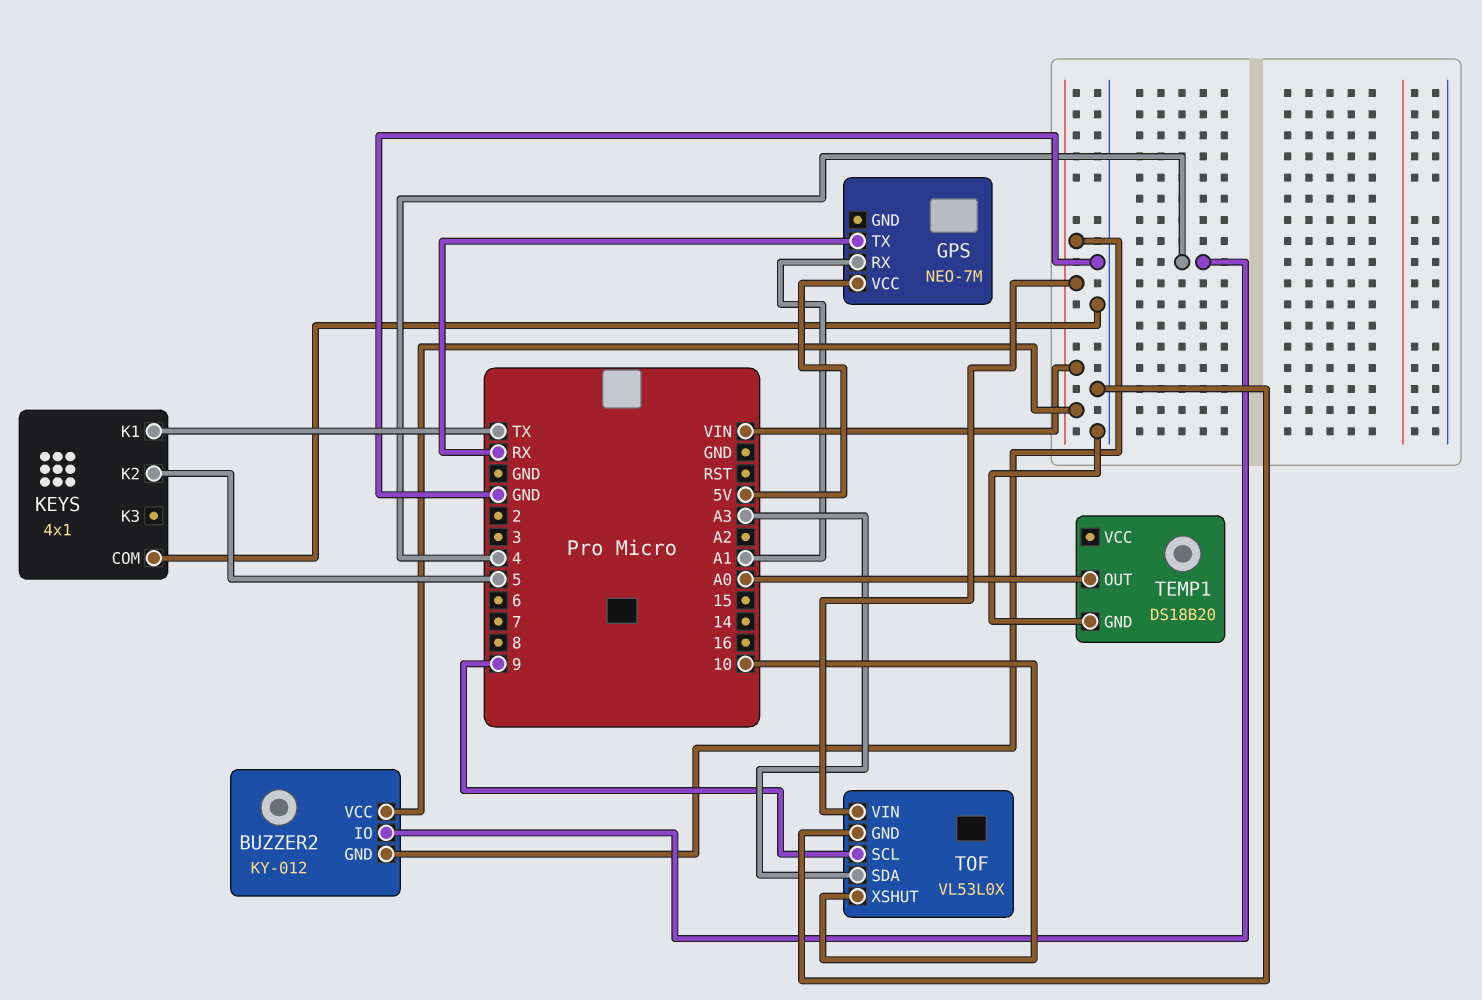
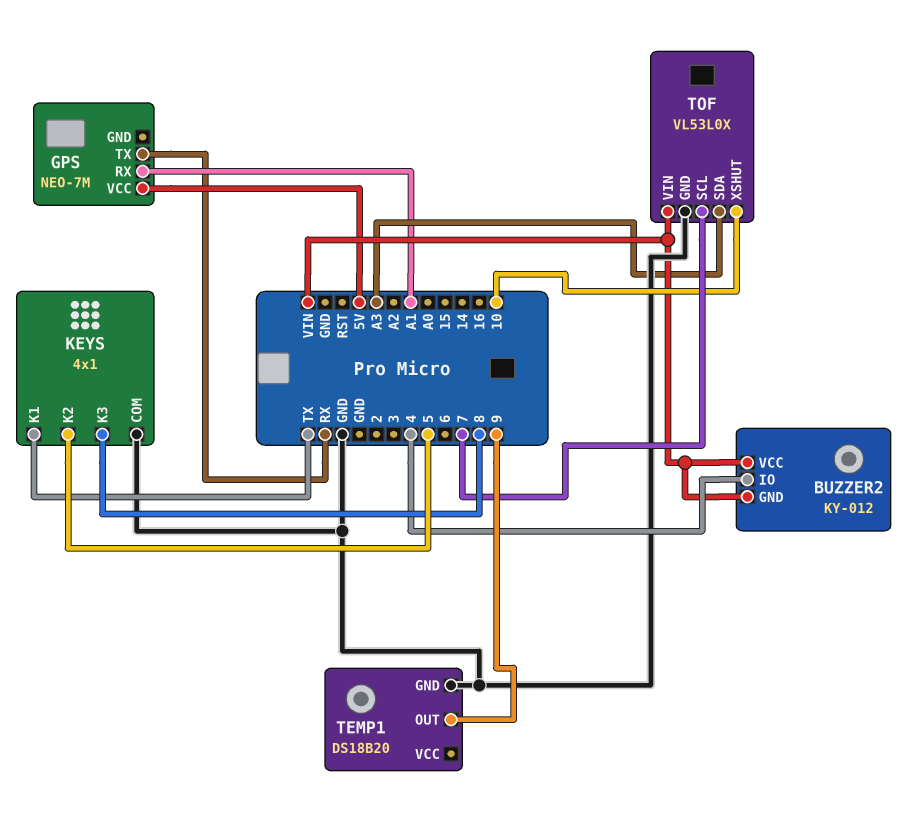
KEYS pin K3: none -> 8
TEMP1 pin OUT: A0 -> 9
TOF pin SCL: 9 -> 7

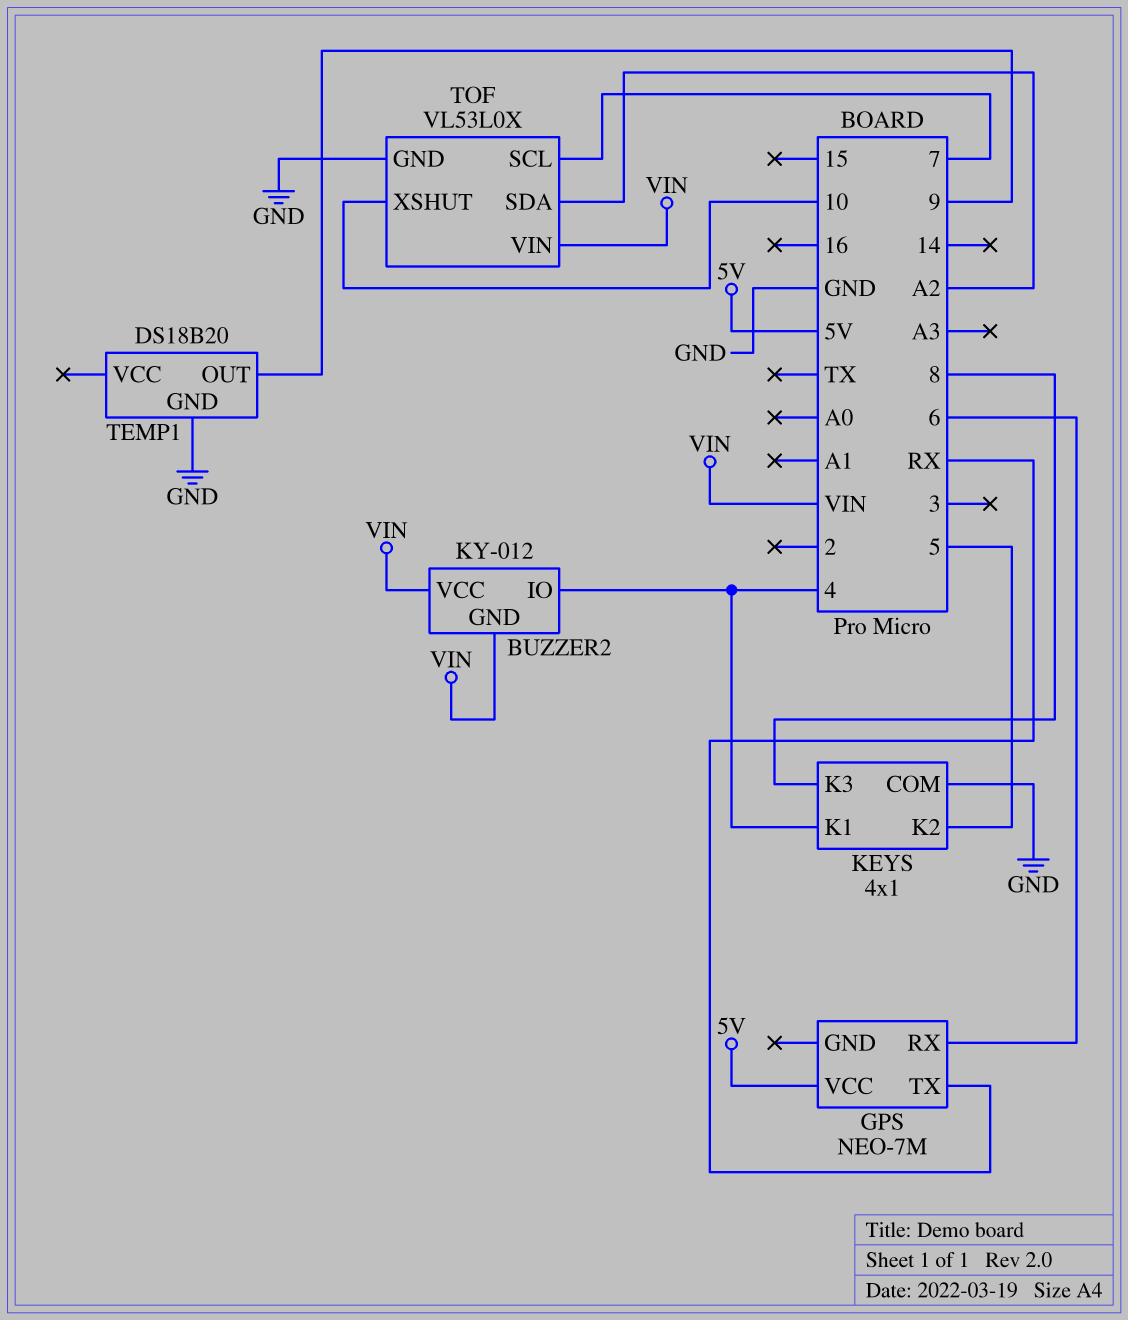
GPS pin RX: A1 -> 6
KEYS pin K1: TX -> 4
TOF pin SDA: A3 -> A2

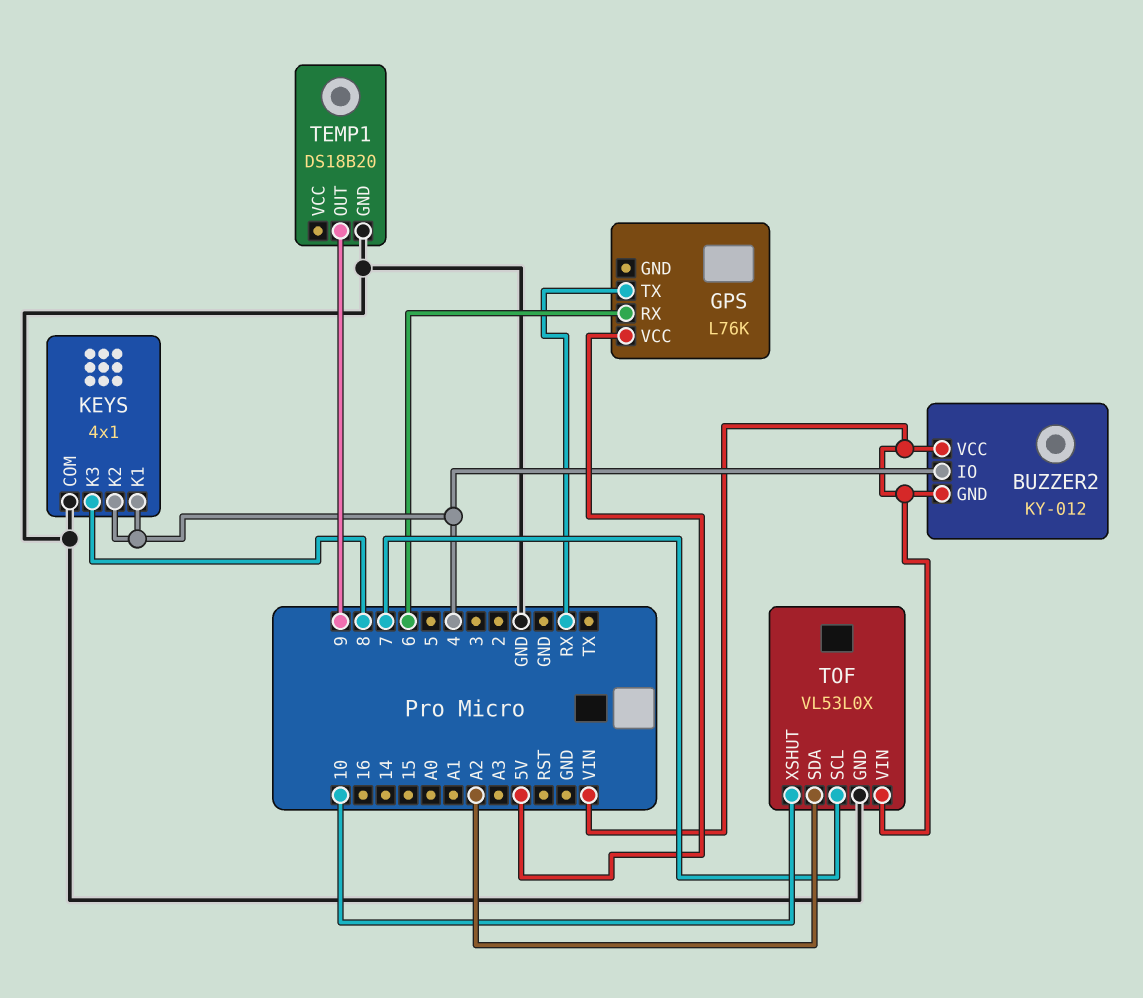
GPS: NEO-7M -> L76K
KEYS pin K2: 5 -> 4

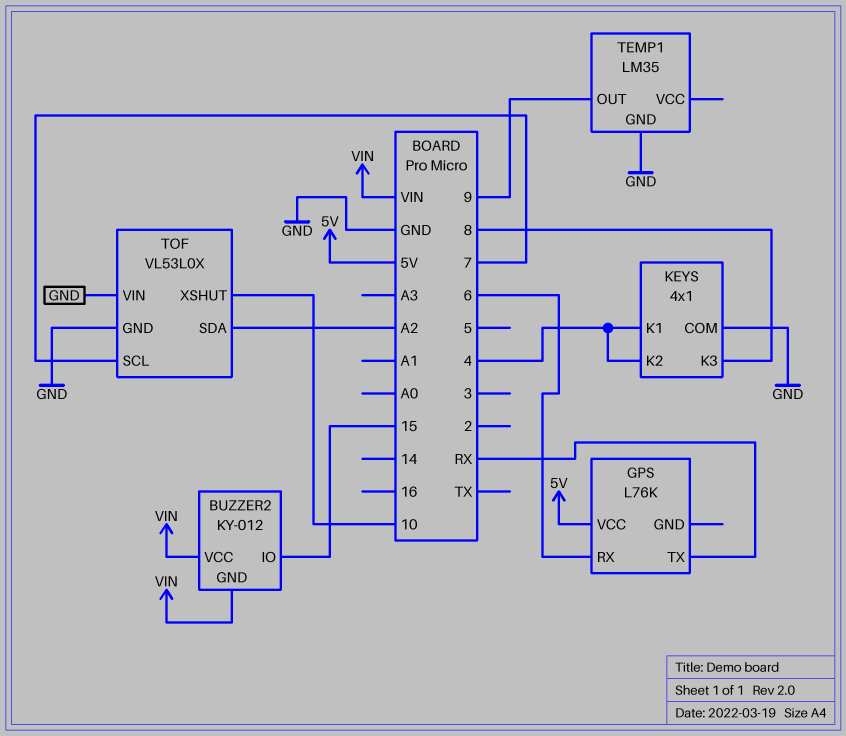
BUZZER2 pin IO: 4 -> 15
TEMP1: DS18B20 -> LM35
TOF pin VIN: VIN -> GND

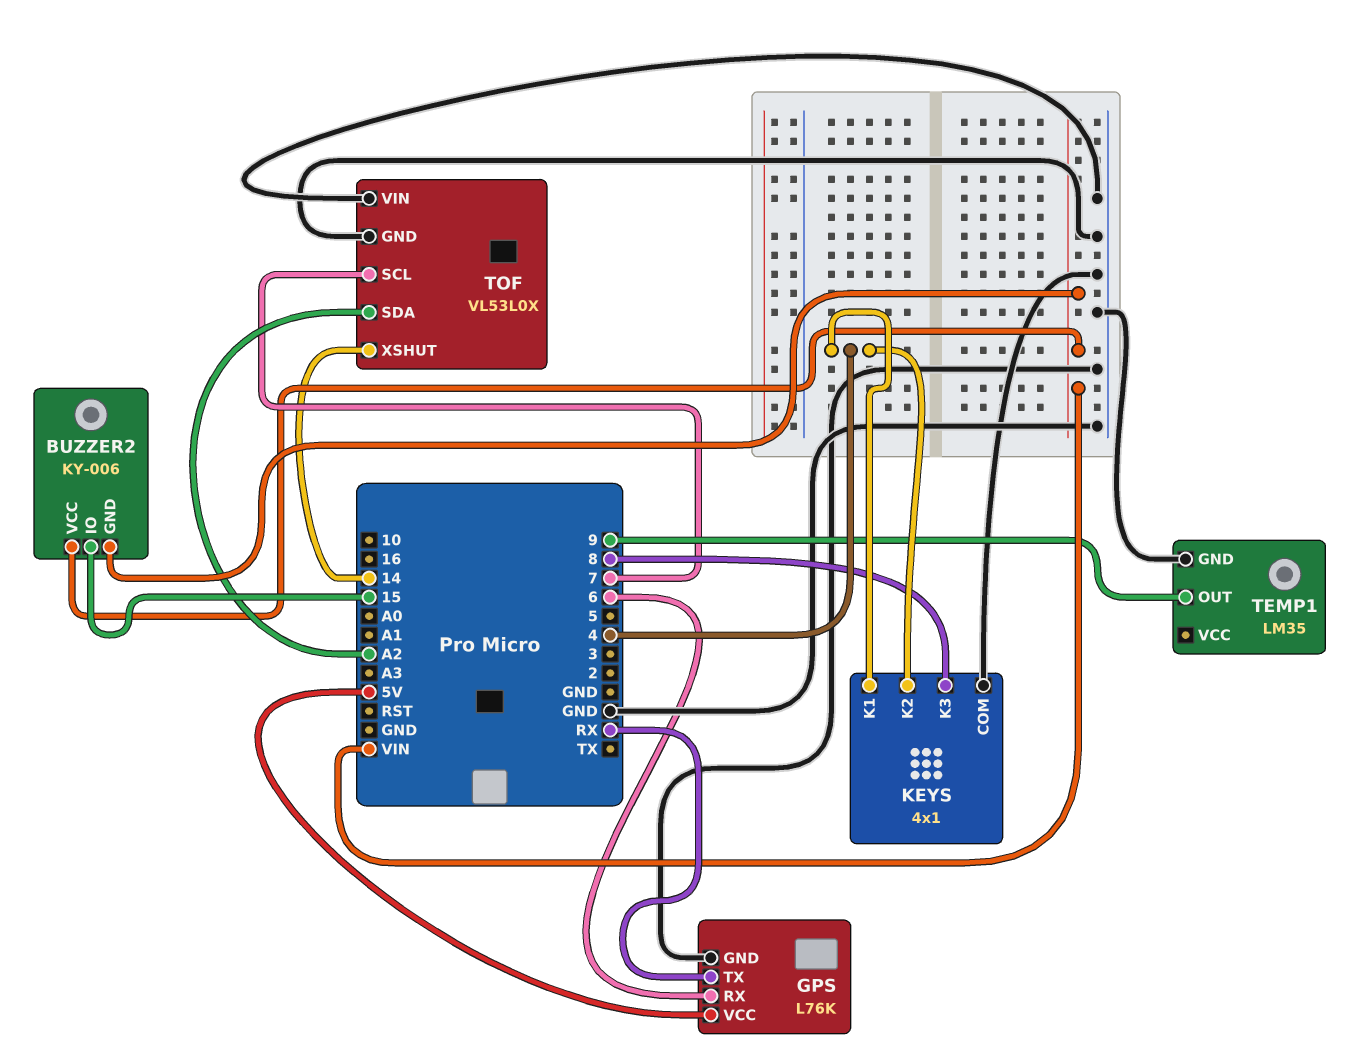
BUZZER2: KY-012 -> KY-006
GPS pin GND: none -> GND
TOF pin XSHUT: 10 -> 14

